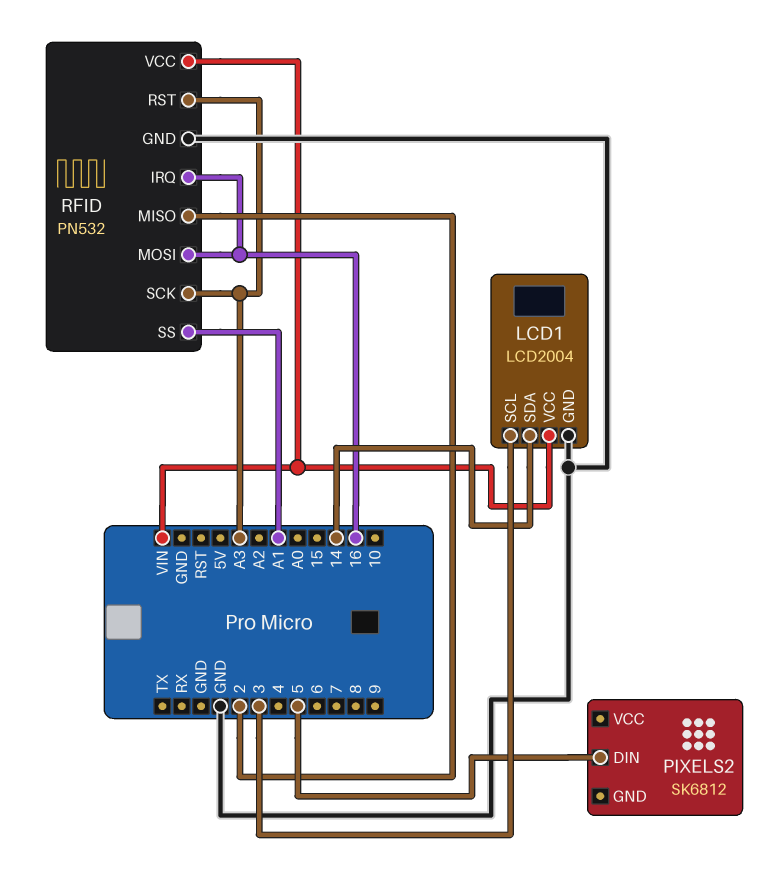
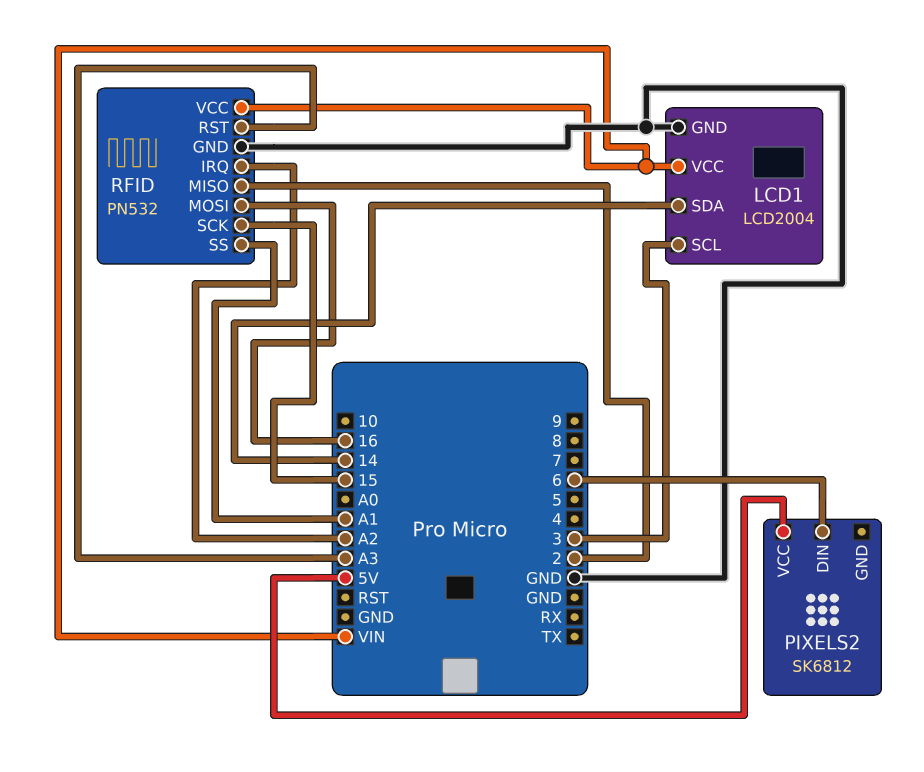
PIXELS2 pin DIN: 5 -> 6
PIXELS2 pin VCC: none -> 5V
RFID pin IRQ: 16 -> A2
RFID pin SCK: A3 -> 15

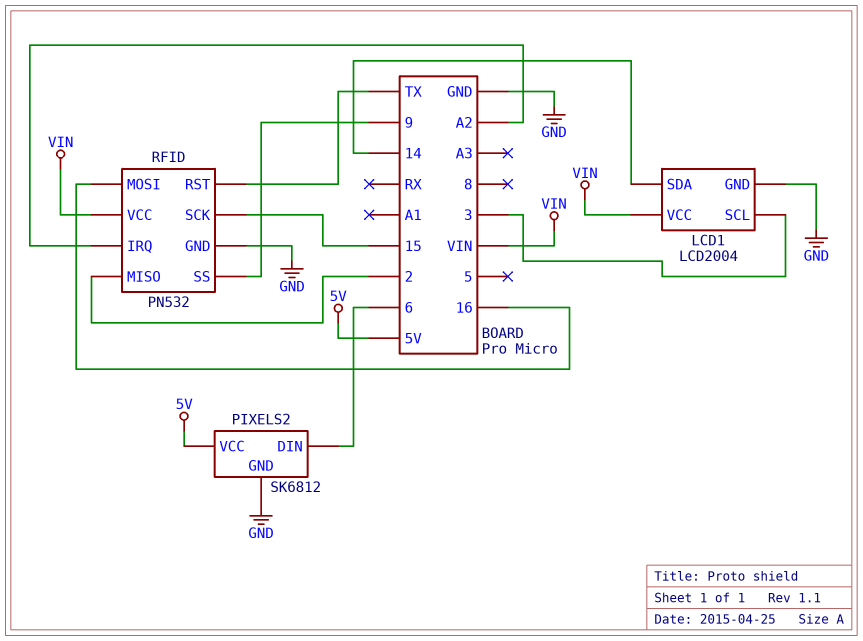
PIXELS2 pin GND: none -> GND
RFID pin RST: A3 -> TX
RFID pin SS: A1 -> 9

